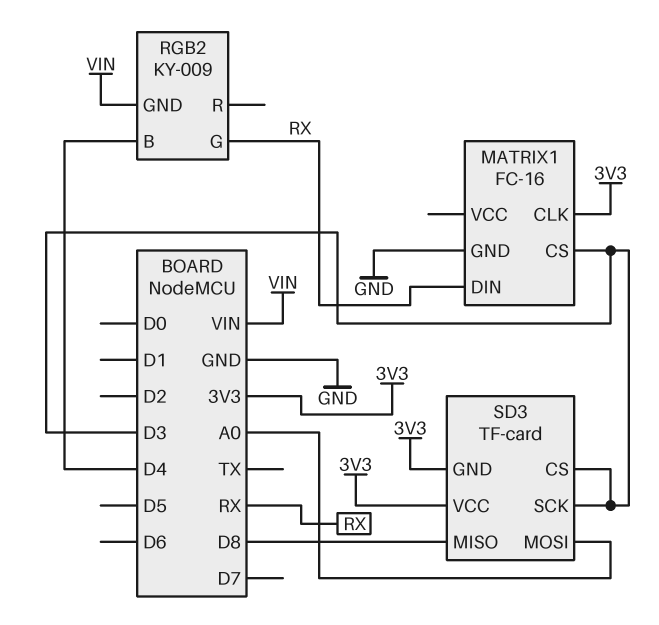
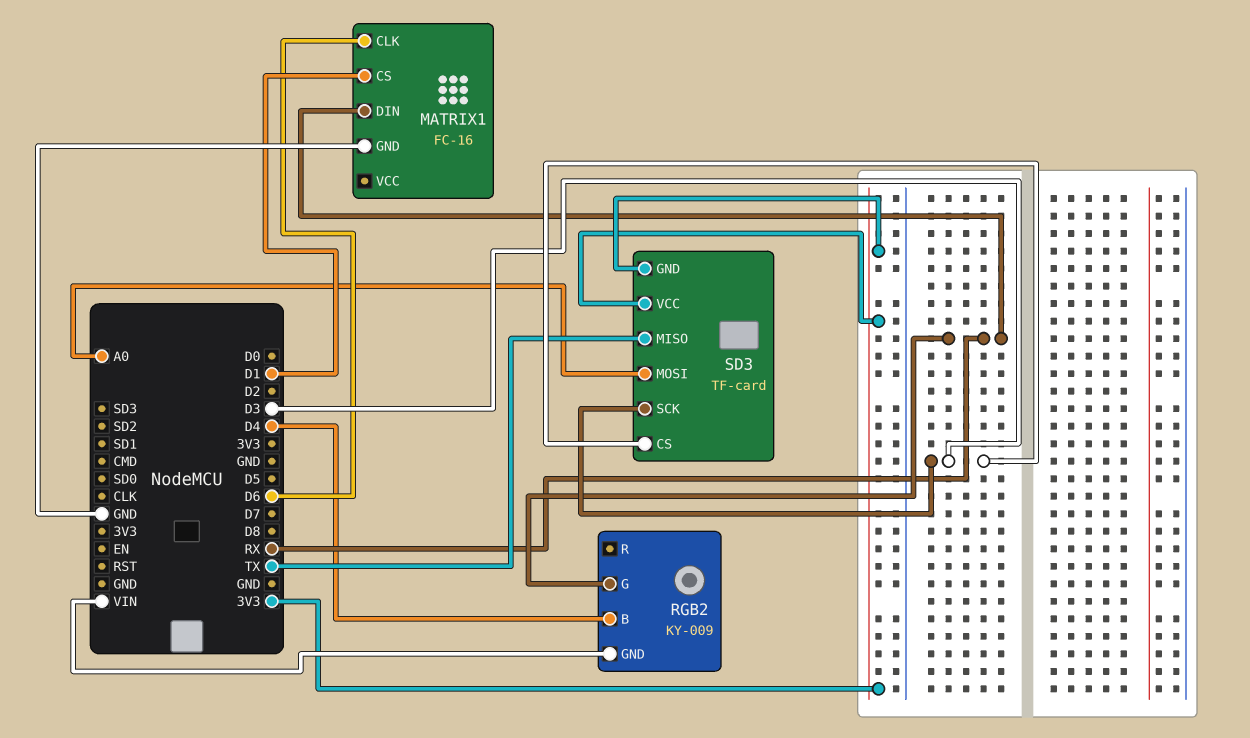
MATRIX1 pin CLK: 3V3 -> D6
MATRIX1 pin CS: D3 -> D1
SD3 pin MISO: D8 -> TX

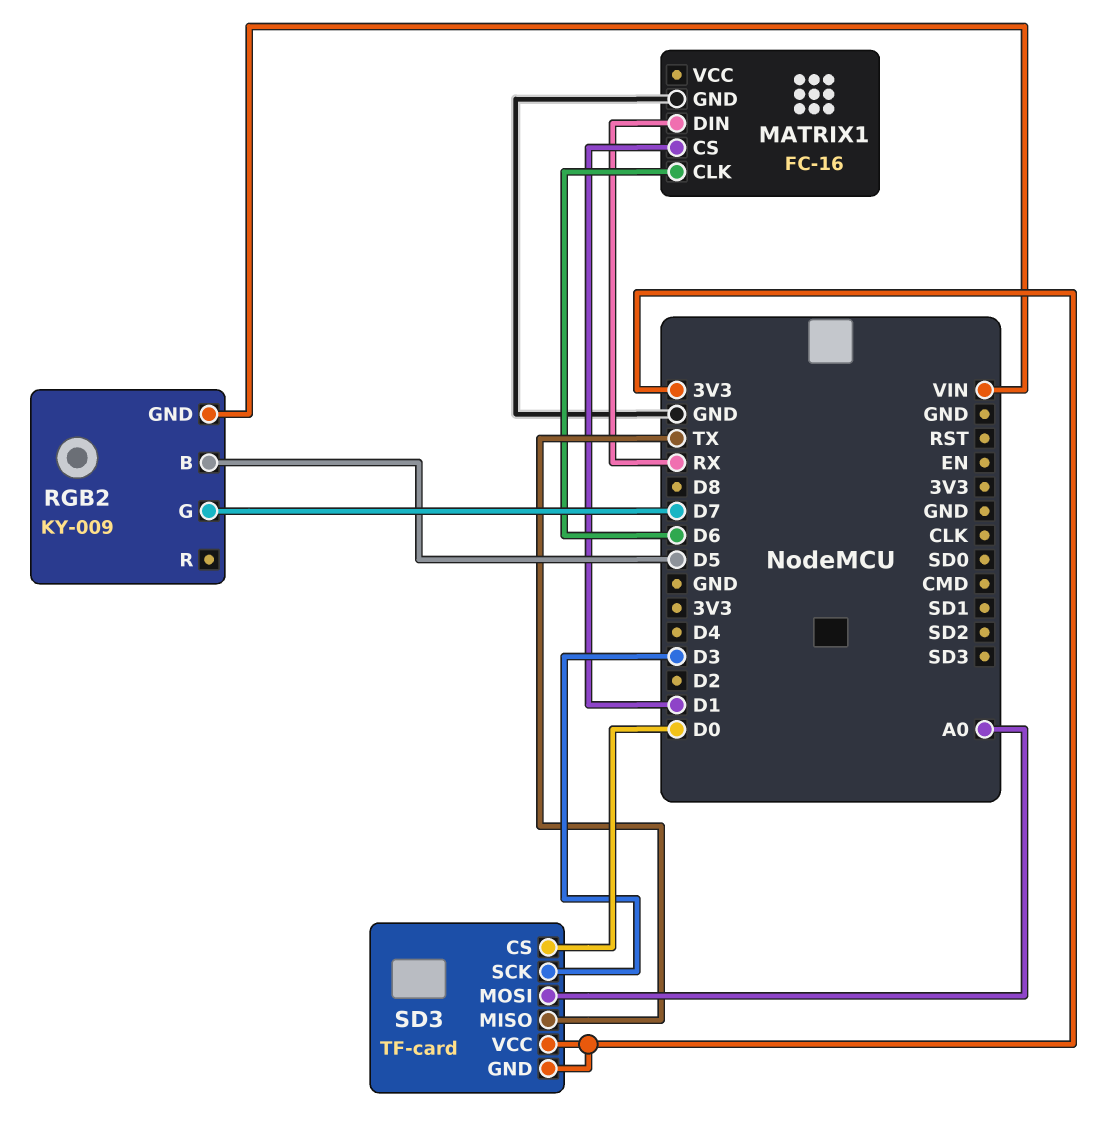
RGB2 pin B: D4 -> D5
RGB2 pin G: RX -> D7
SD3 pin CS: D3 -> D0

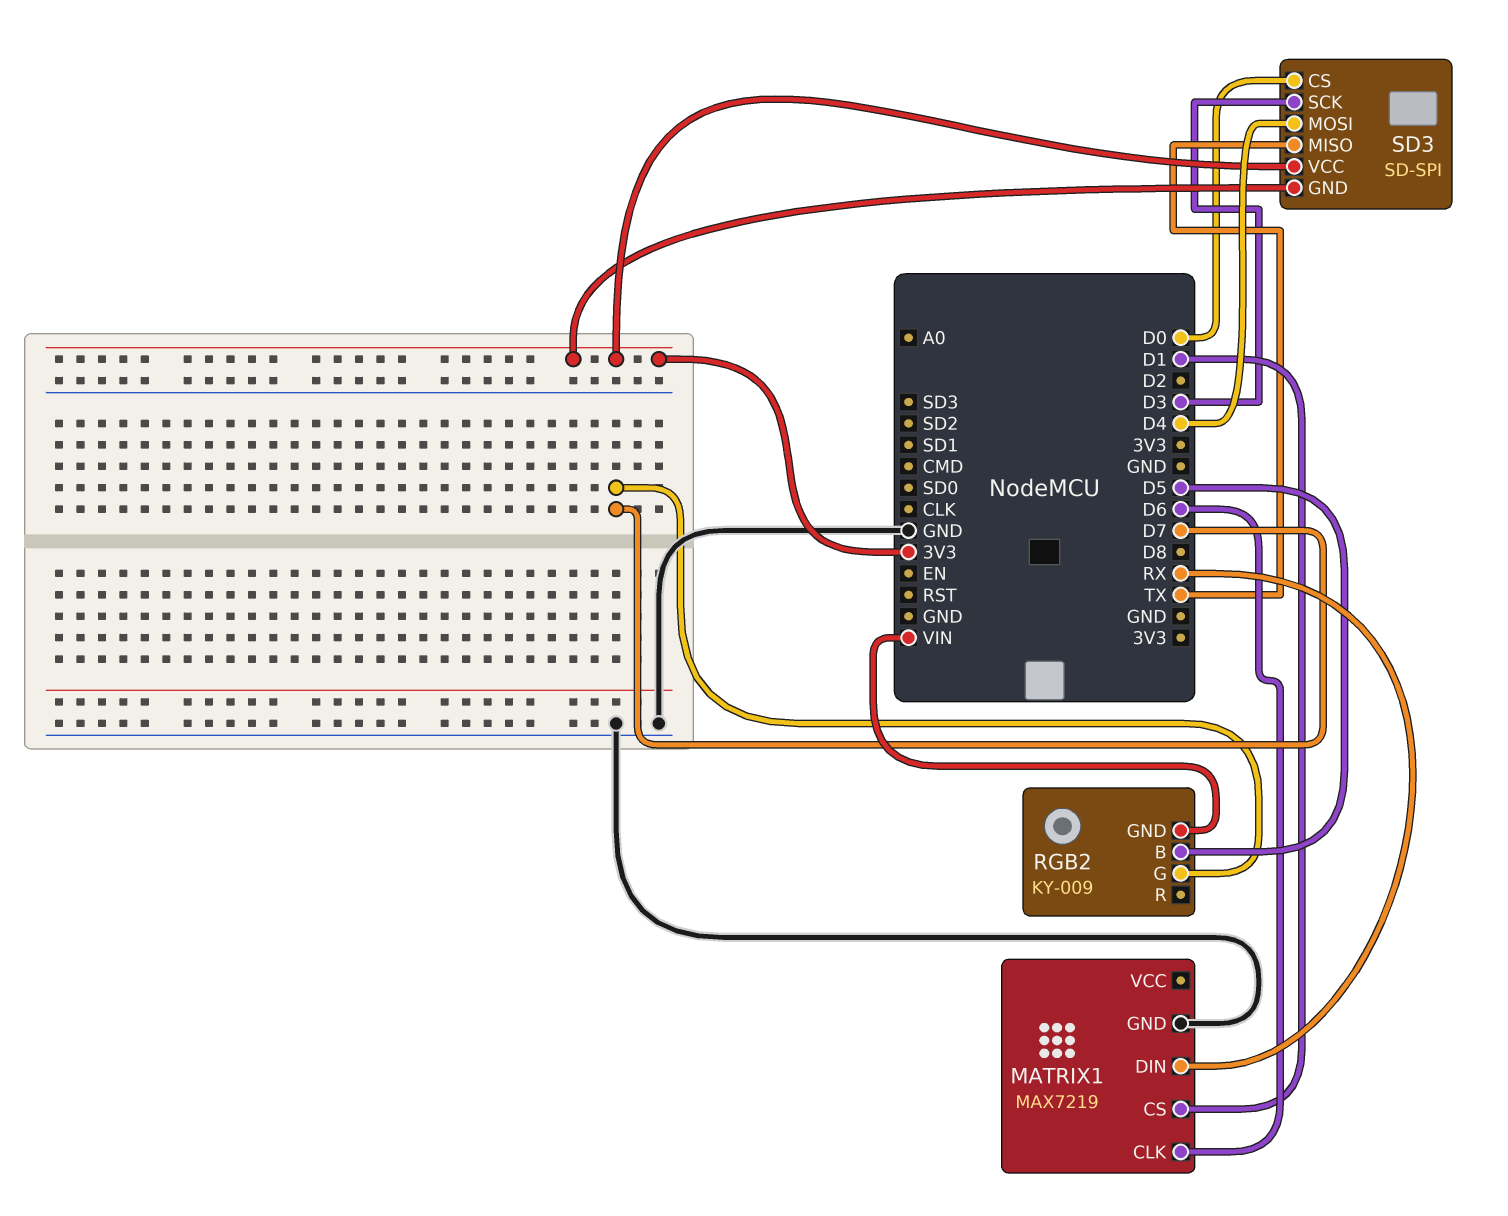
MATRIX1: FC-16 -> MAX7219
SD3: TF-card -> SD-SPI
SD3 pin MOSI: A0 -> D4

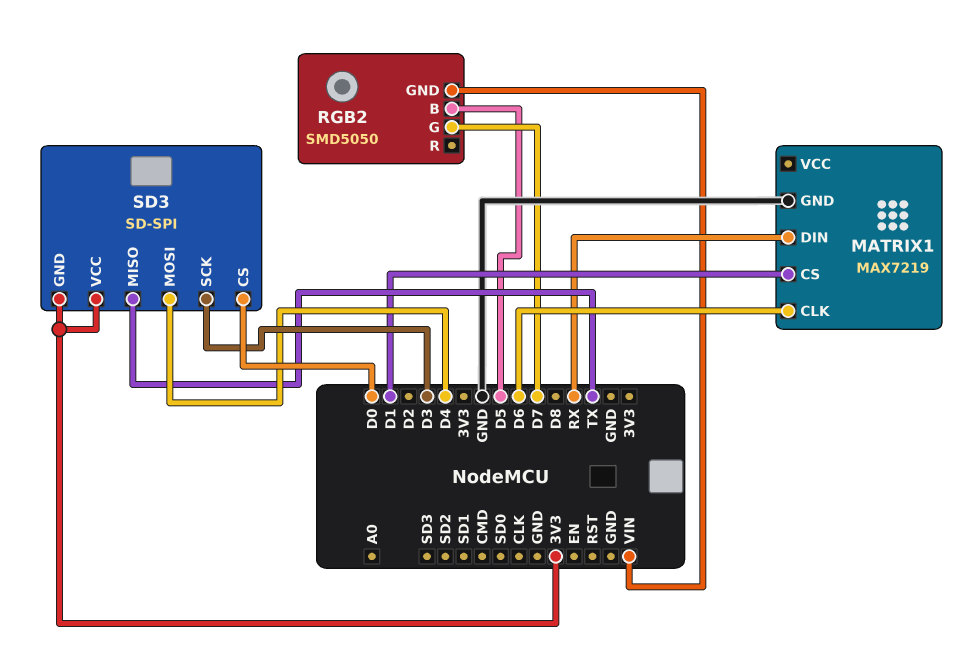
RGB2: KY-009 -> SMD5050

